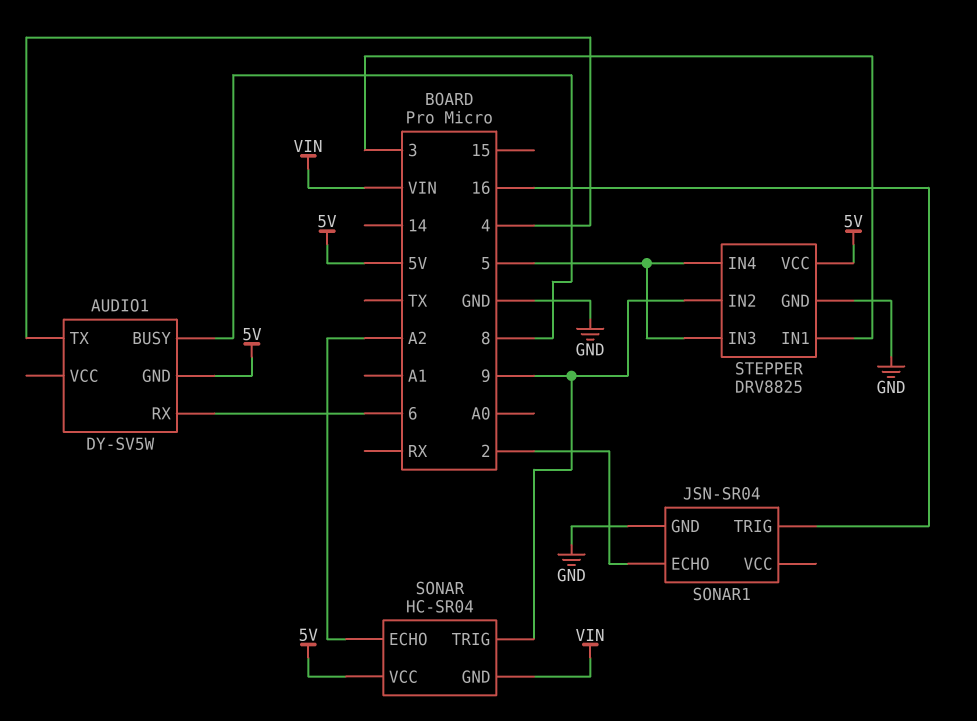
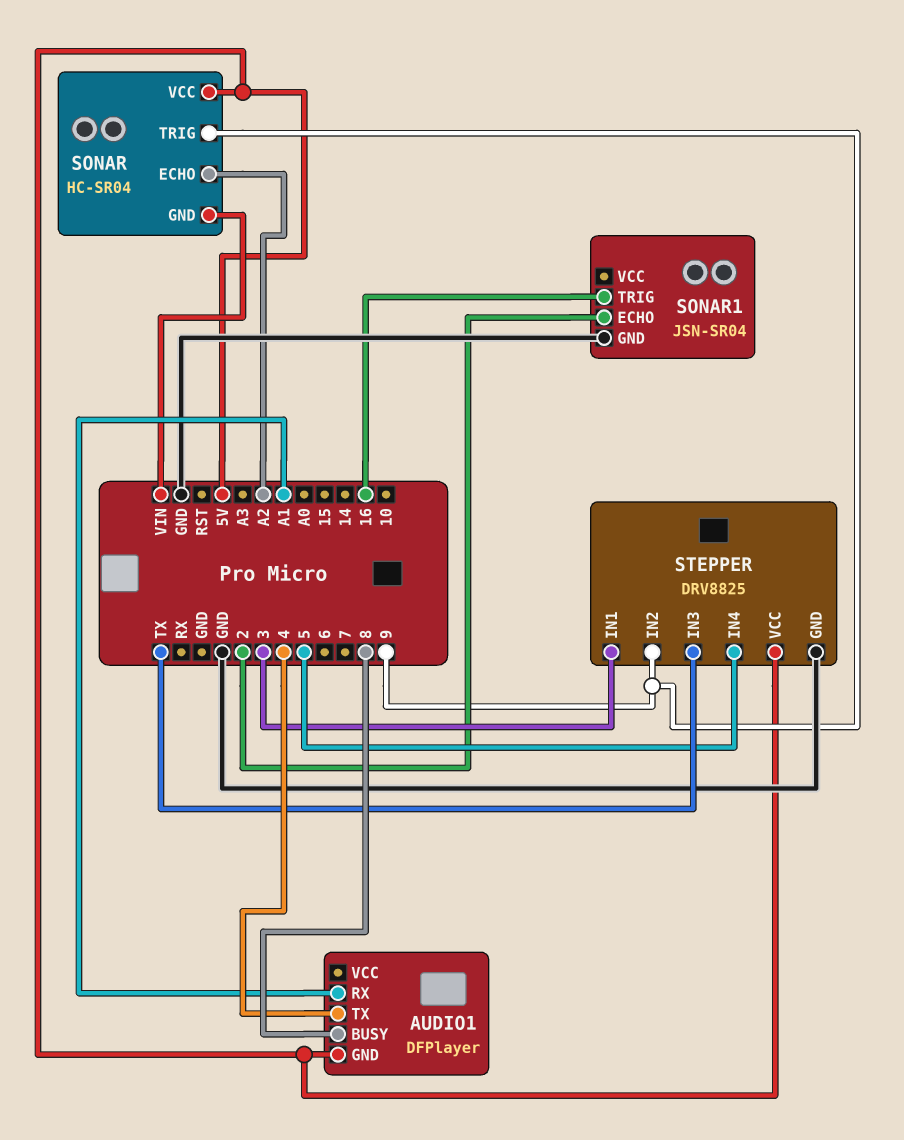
AUDIO1: DY-SV5W -> DFPlayer
AUDIO1 pin RX: 6 -> A1
STEPPER pin IN3: 5 -> TX

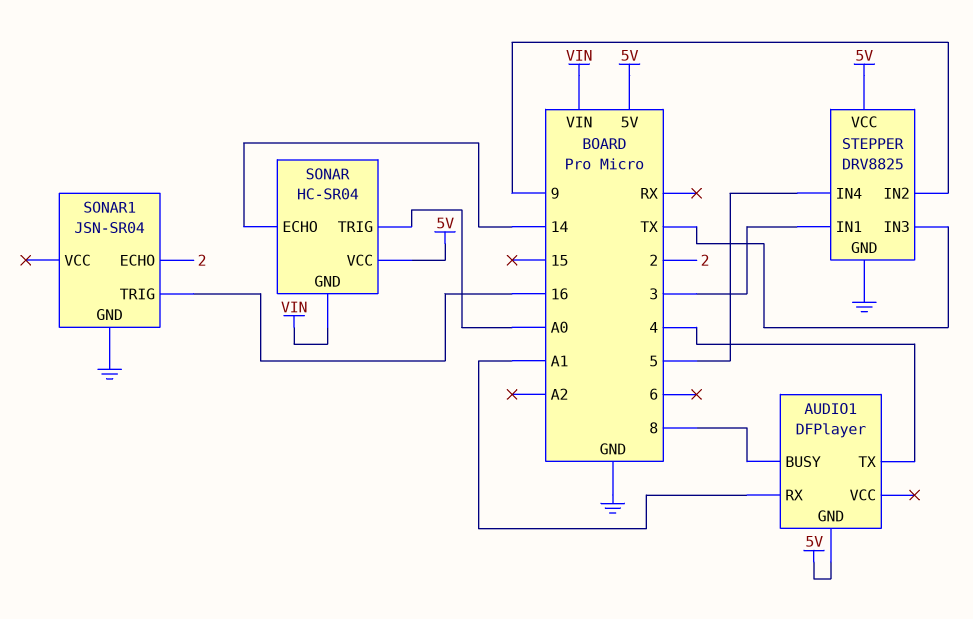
SONAR pin ECHO: A2 -> 14
SONAR pin TRIG: 9 -> A0

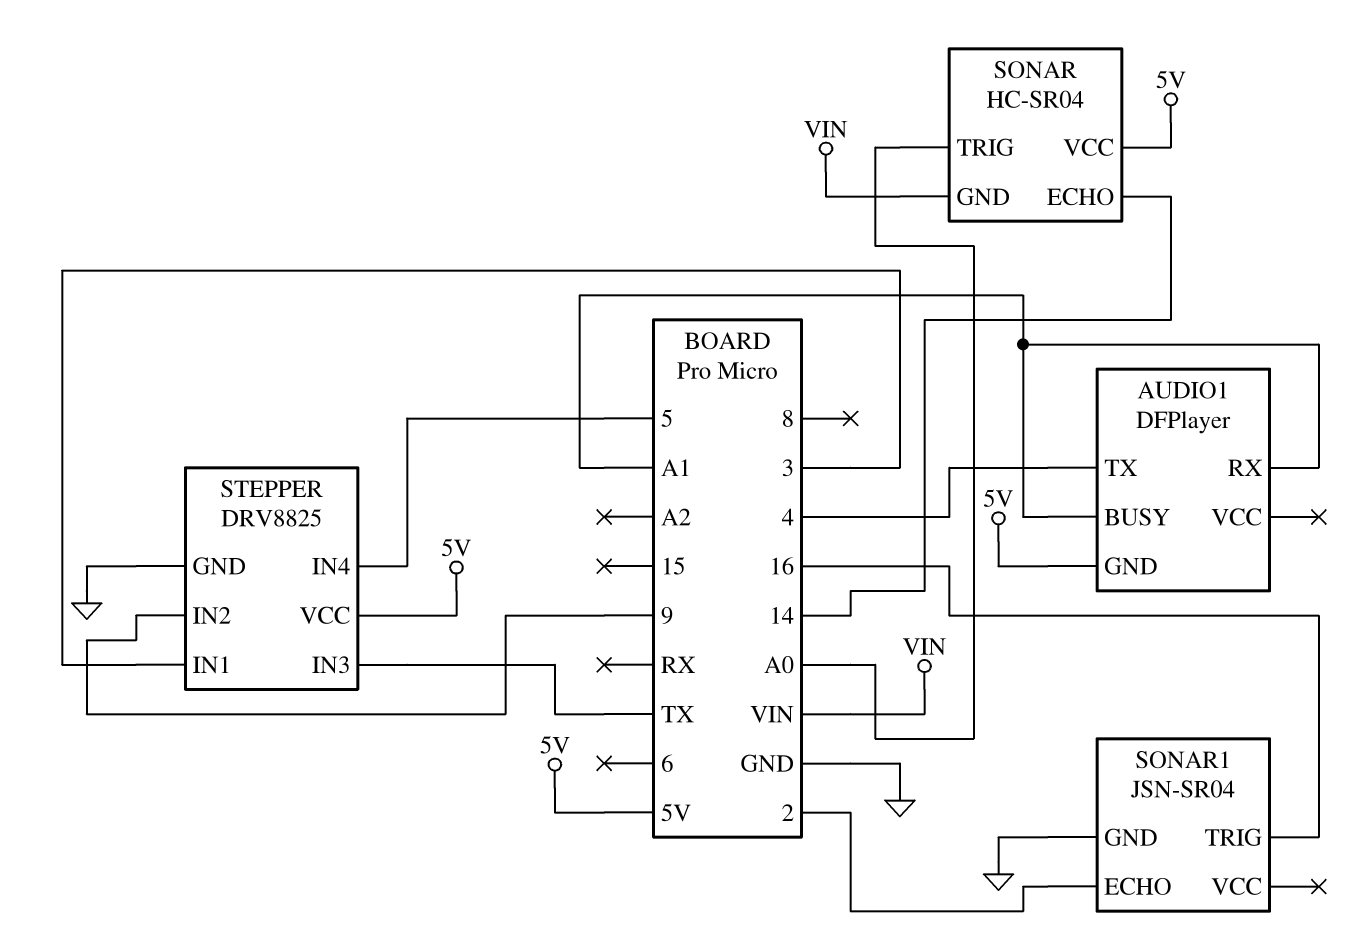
AUDIO1 pin BUSY: 8 -> A1

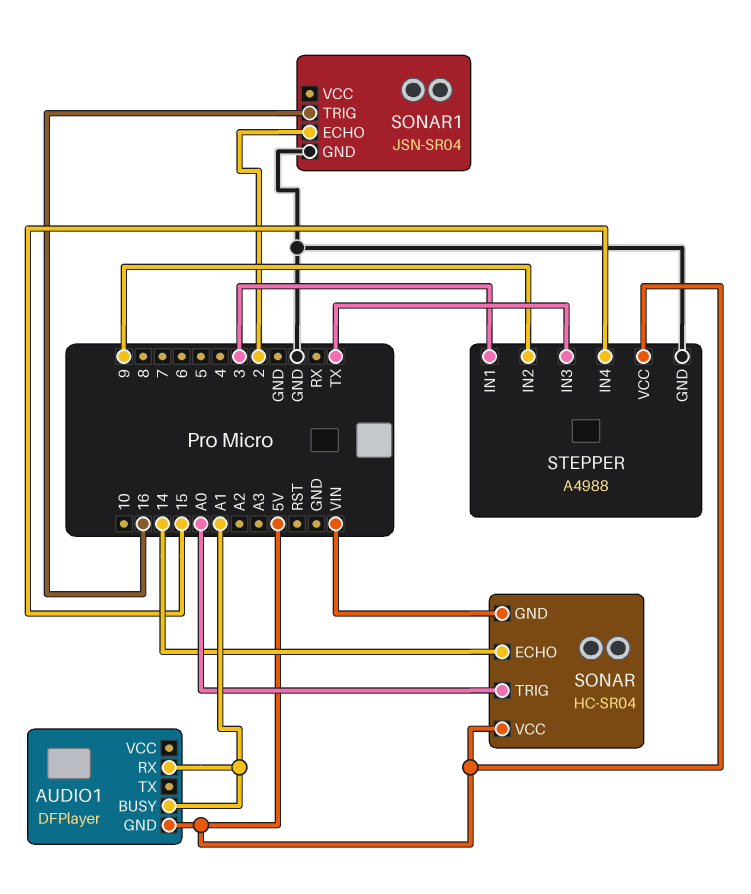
AUDIO1 pin TX: 4 -> none
STEPPER: DRV8825 -> A4988
STEPPER pin IN4: 5 -> 15

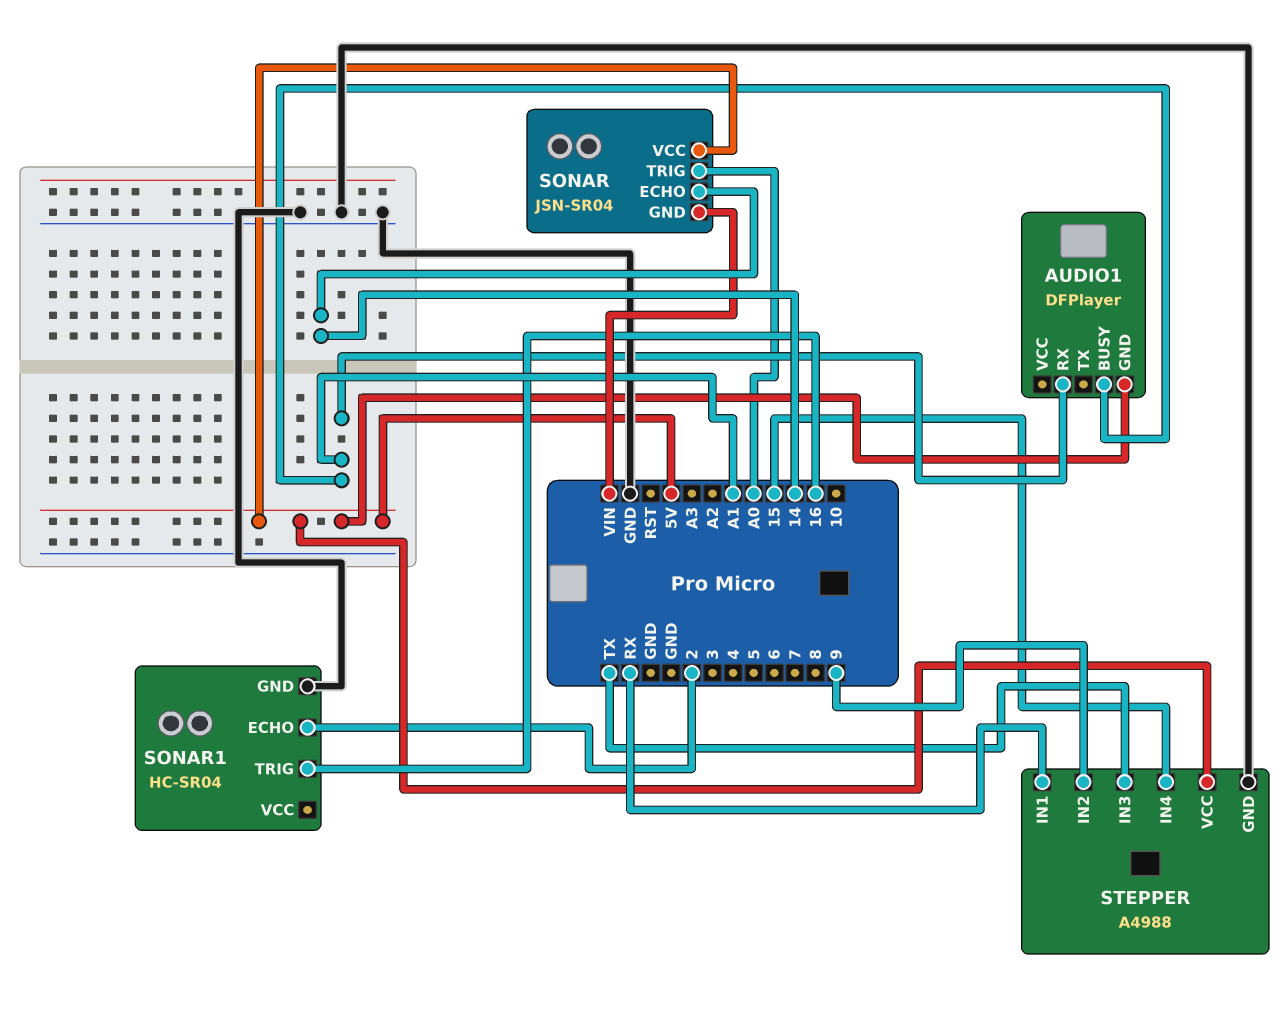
SONAR: HC-SR04 -> JSN-SR04
SONAR1: JSN-SR04 -> HC-SR04
STEPPER pin IN1: 3 -> RX

